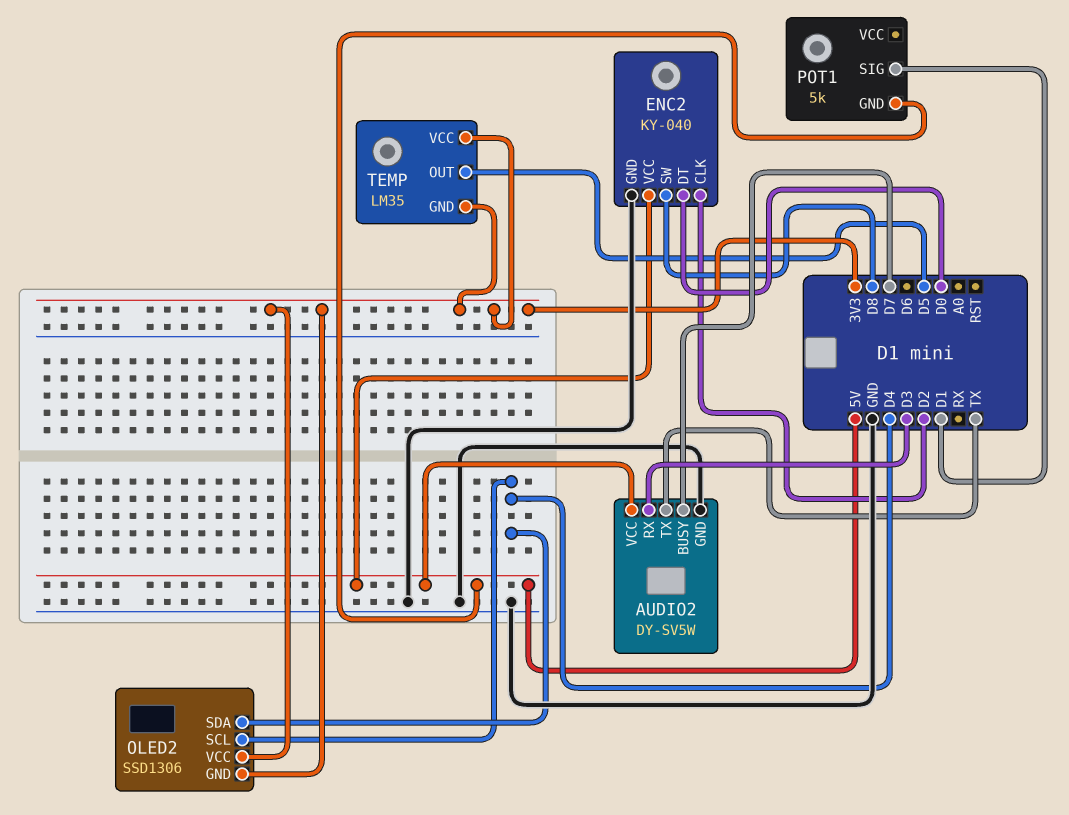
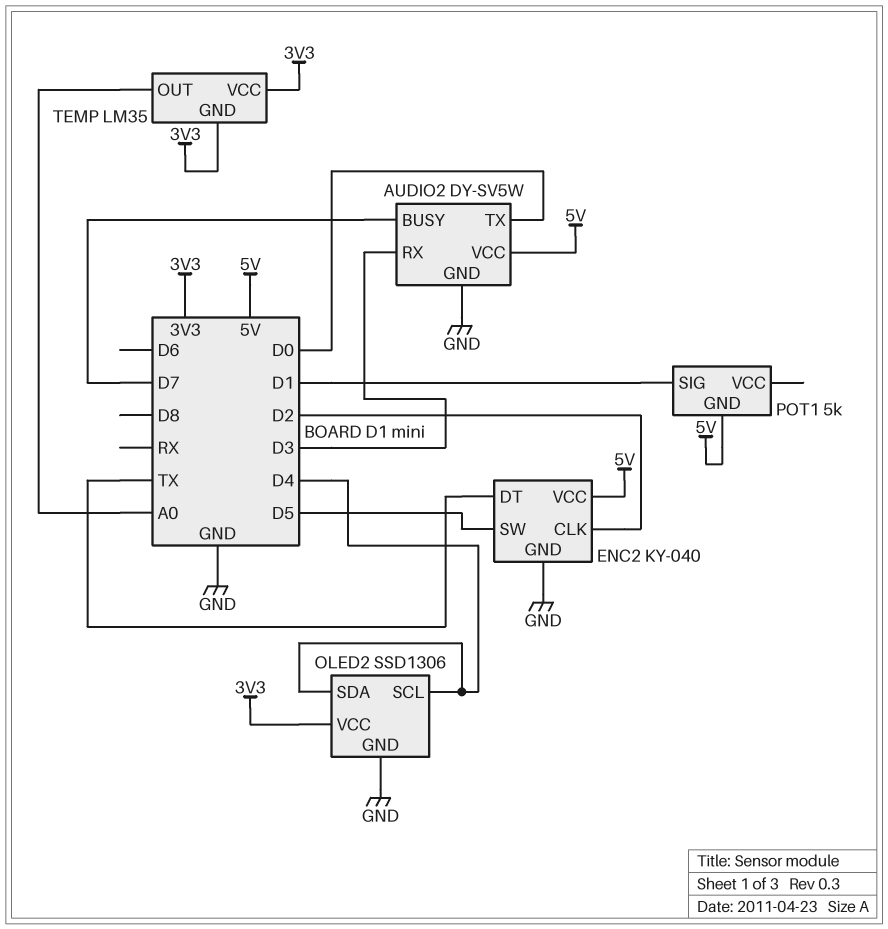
AUDIO2 pin TX: TX -> D0
ENC2 pin DT: D0 -> TX
ENC2 pin SW: D8 -> D5
OLED2 pin GND: 3V3 -> GND
TEMP pin OUT: D5 -> A0

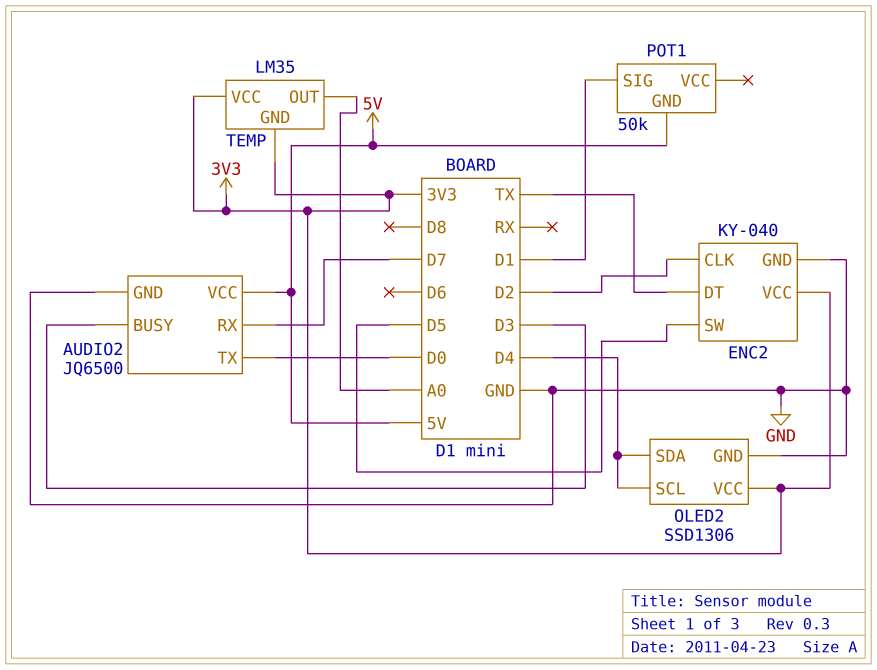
AUDIO2: DY-SV5W -> JQ6500
AUDIO2 pin BUSY: D7 -> D3
AUDIO2 pin RX: D3 -> D7
ENC2 pin VCC: 5V -> 3V3
POT1: 5k -> 50k

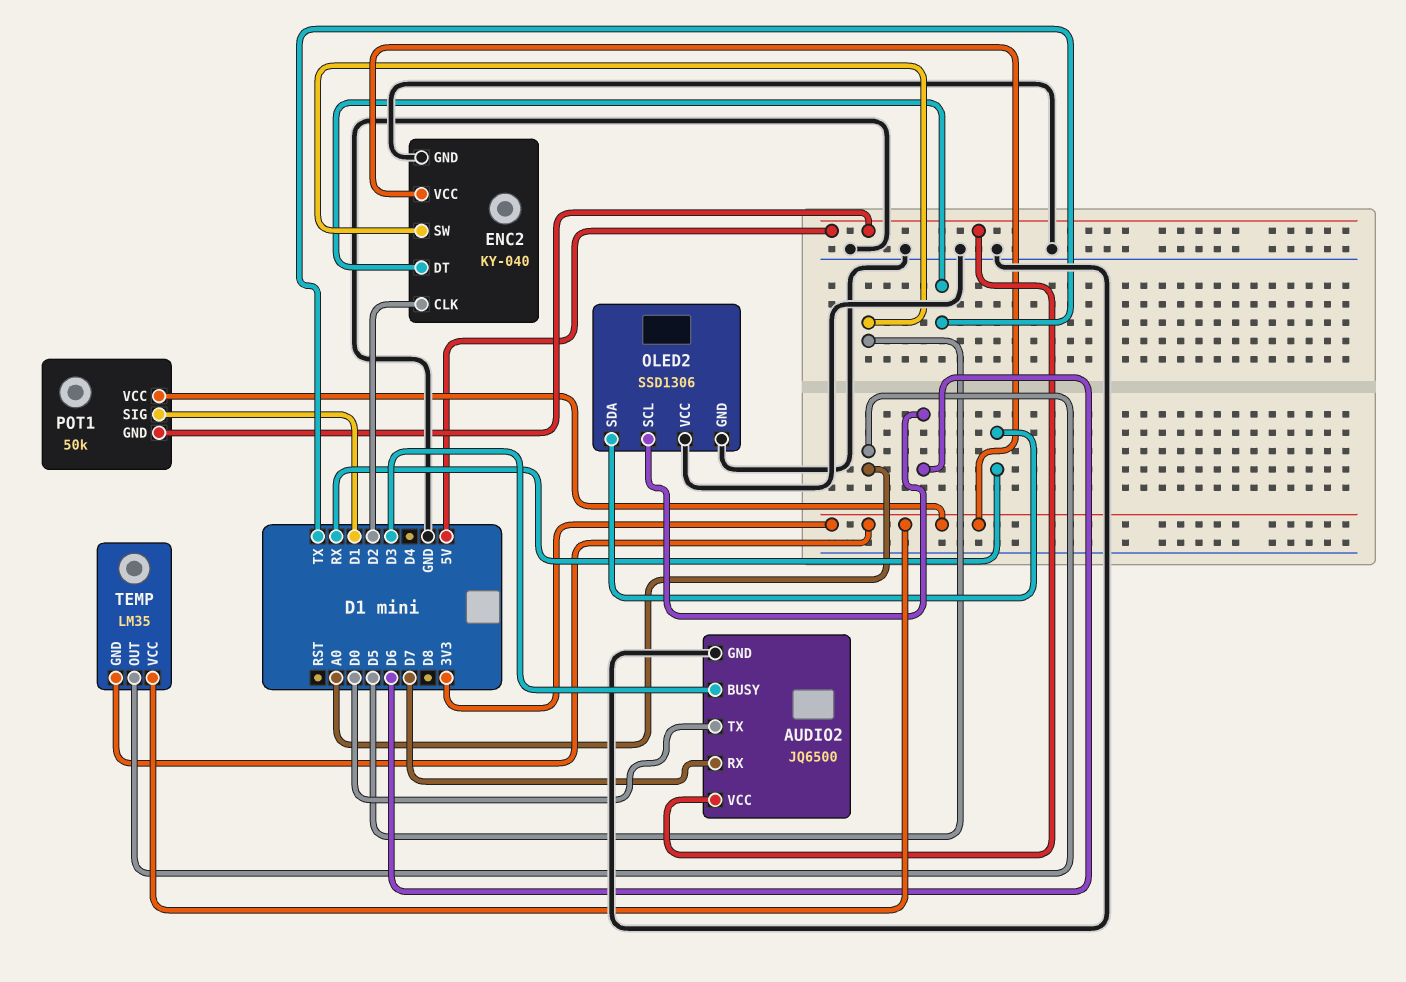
OLED2 pin SCL: D4 -> D6
OLED2 pin SDA: D4 -> RX
OLED2 pin VCC: 3V3 -> GND
POT1 pin VCC: none -> 3V3

